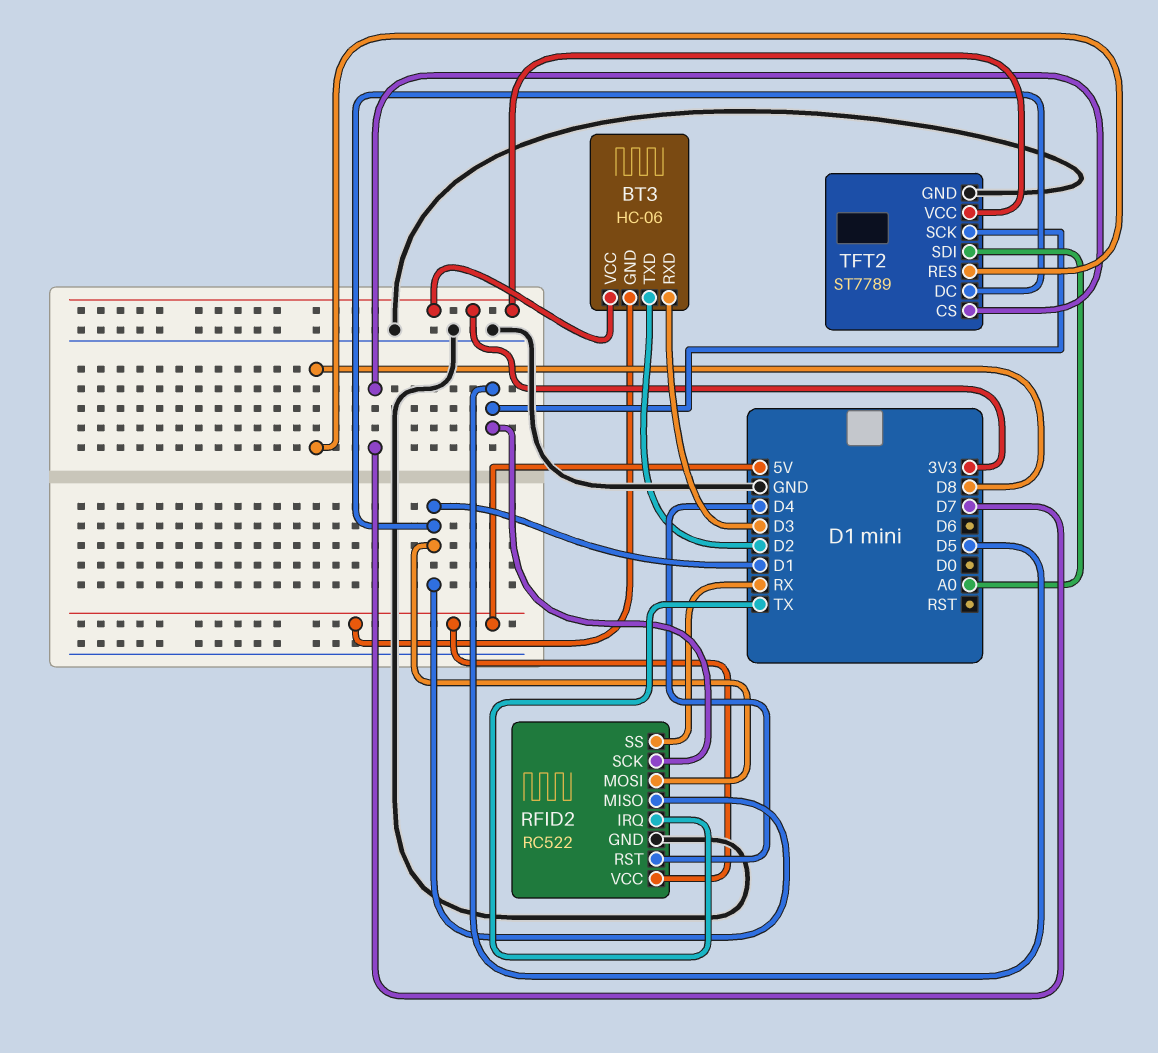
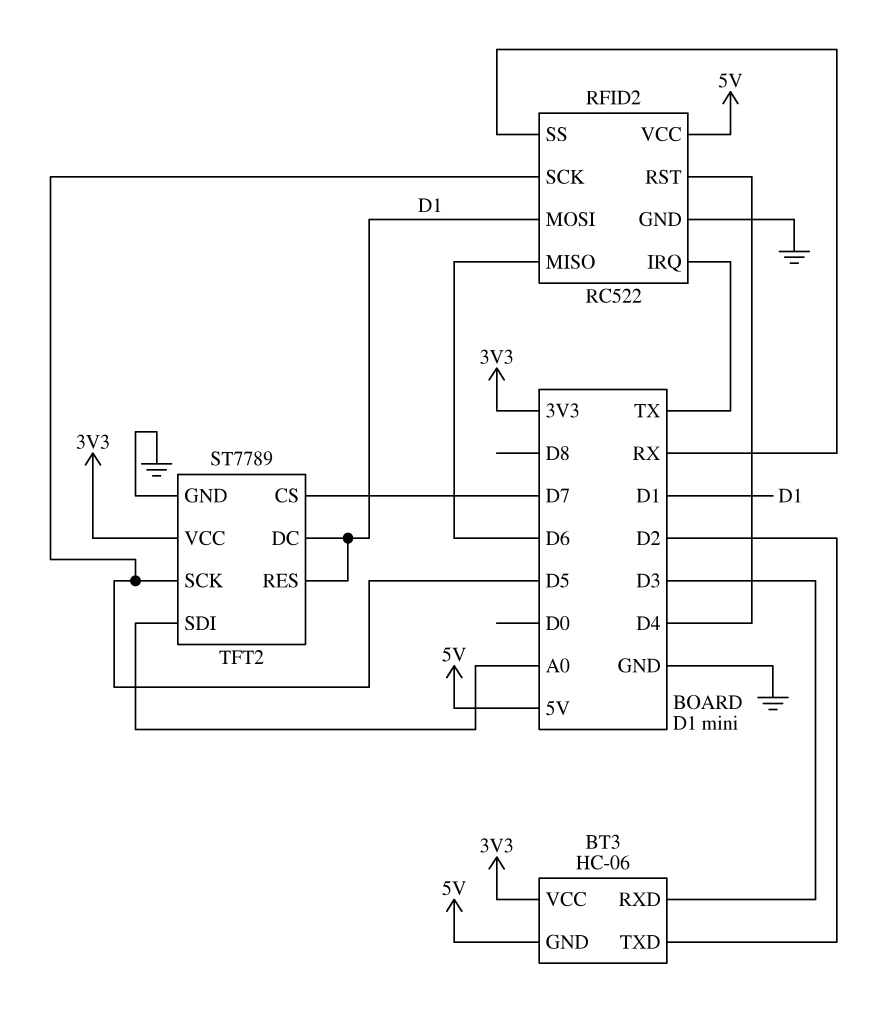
RFID2 pin MISO: D1 -> D6
TFT2 pin RES: D8 -> D1

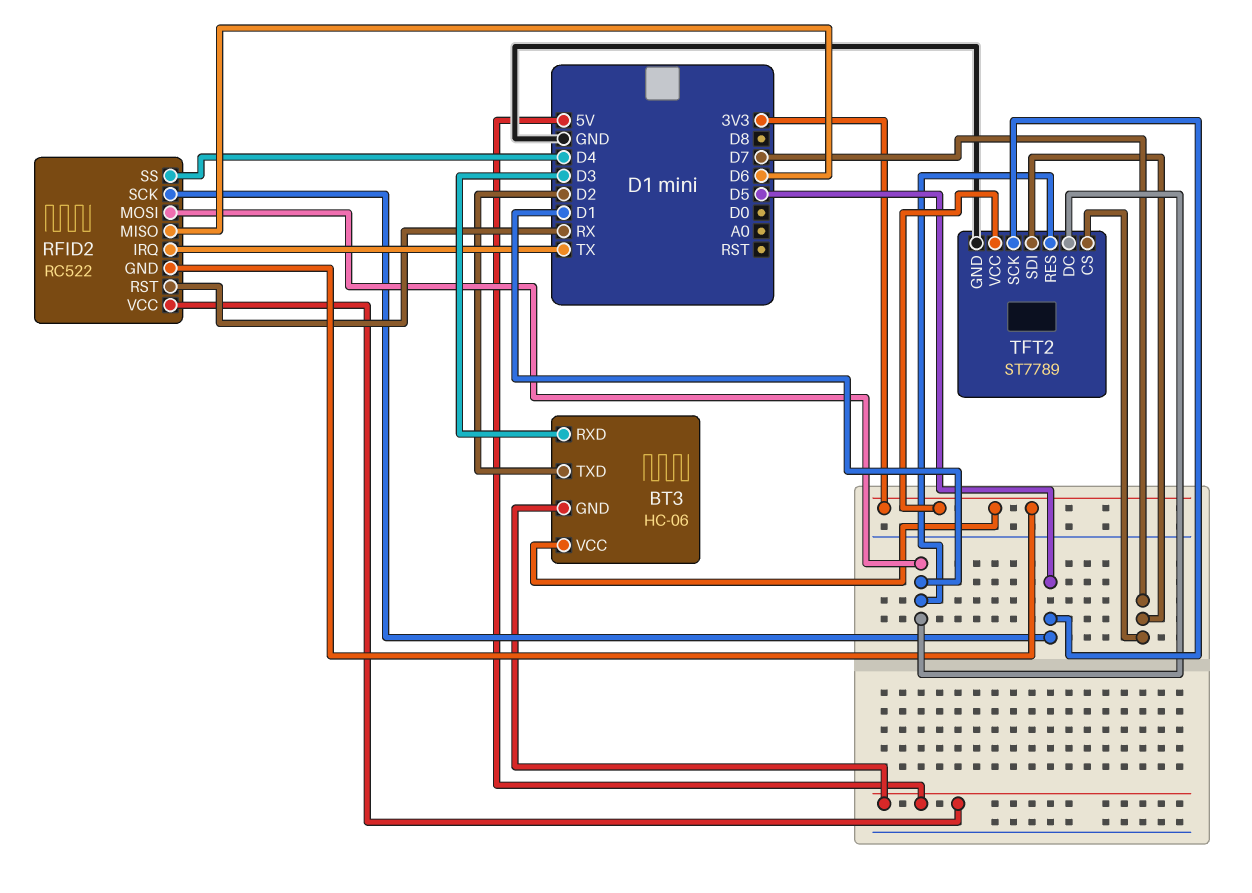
RFID2 pin GND: GND -> 3V3
RFID2 pin RST: D4 -> RX
RFID2 pin SS: RX -> D4
TFT2 pin SDI: A0 -> D7

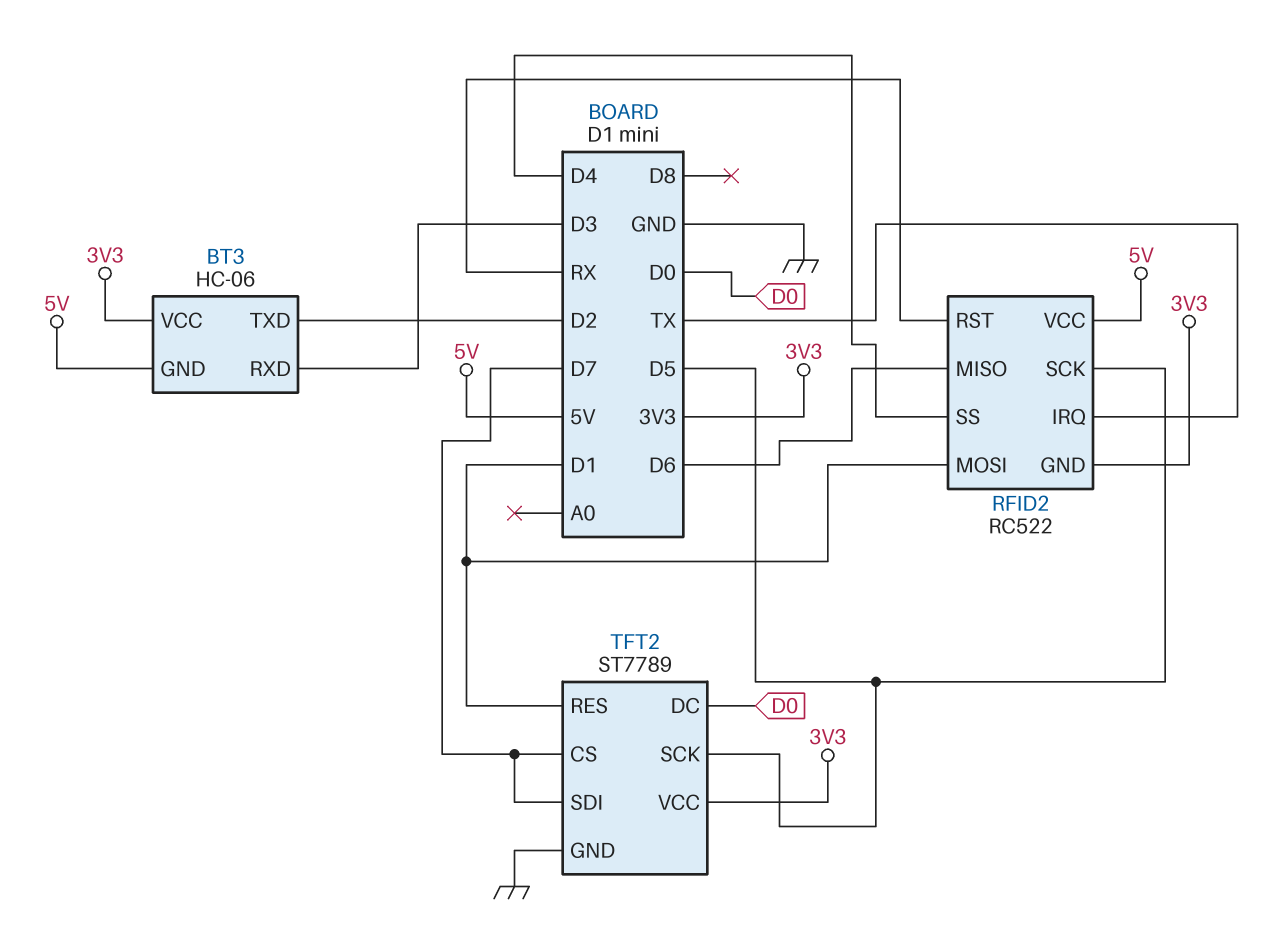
TFT2 pin DC: D1 -> D0

